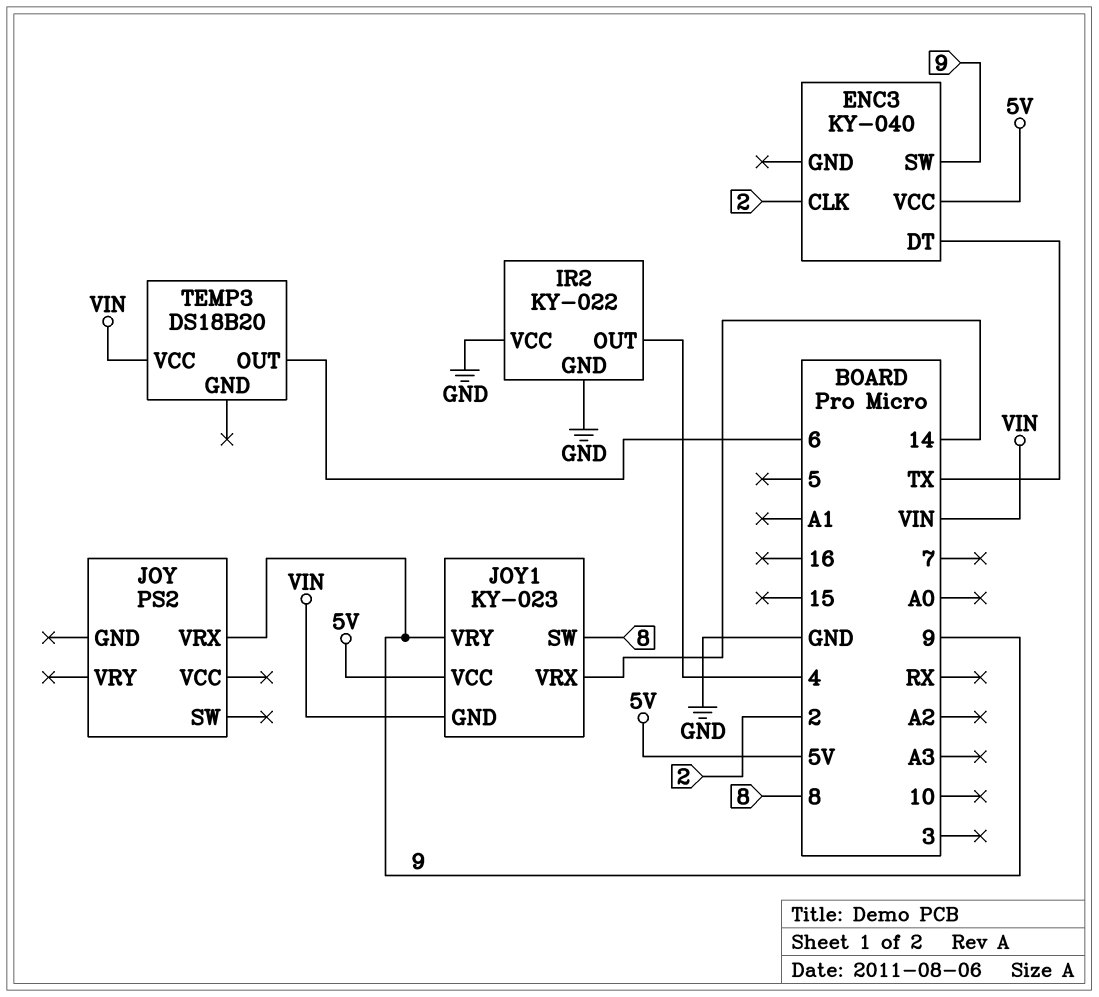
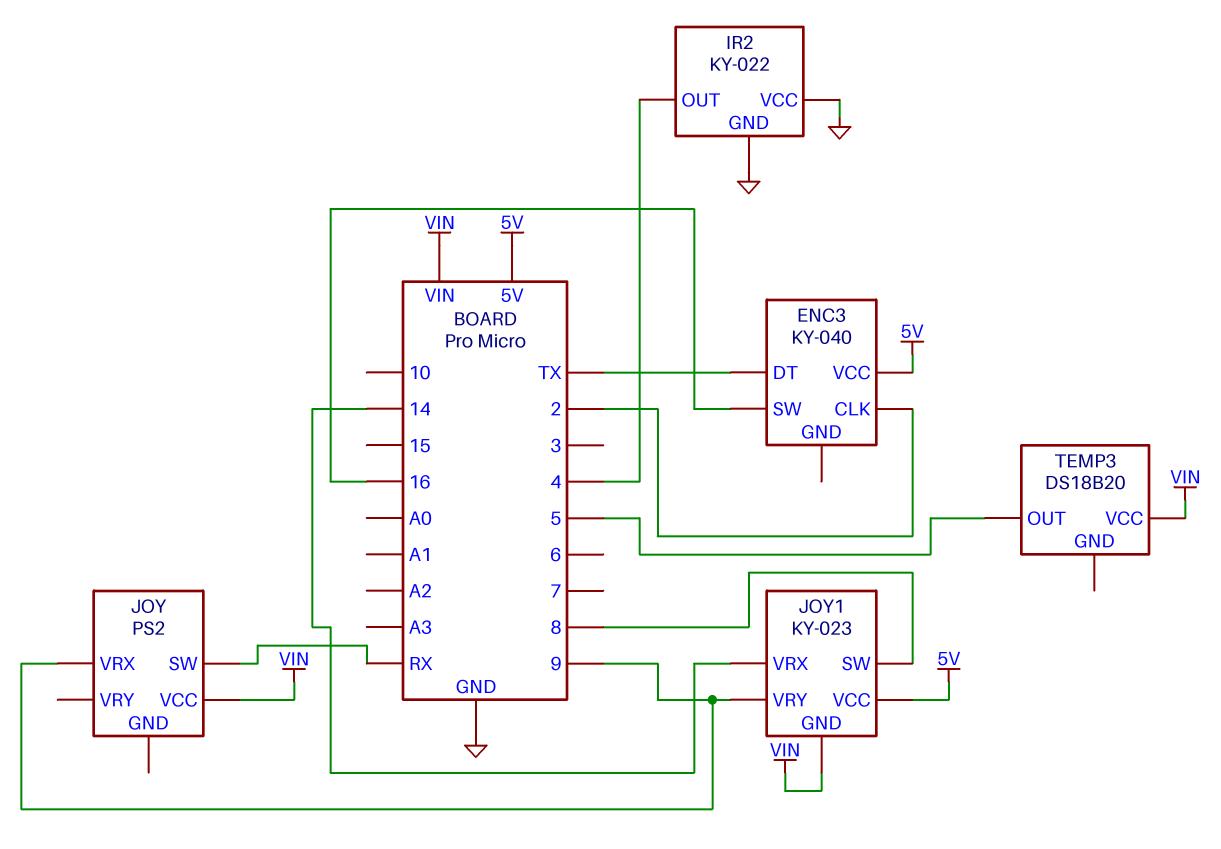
ENC3 pin SW: 9 -> 16
JOY pin SW: none -> RX
JOY pin VCC: none -> VIN
TEMP3 pin OUT: 6 -> 5

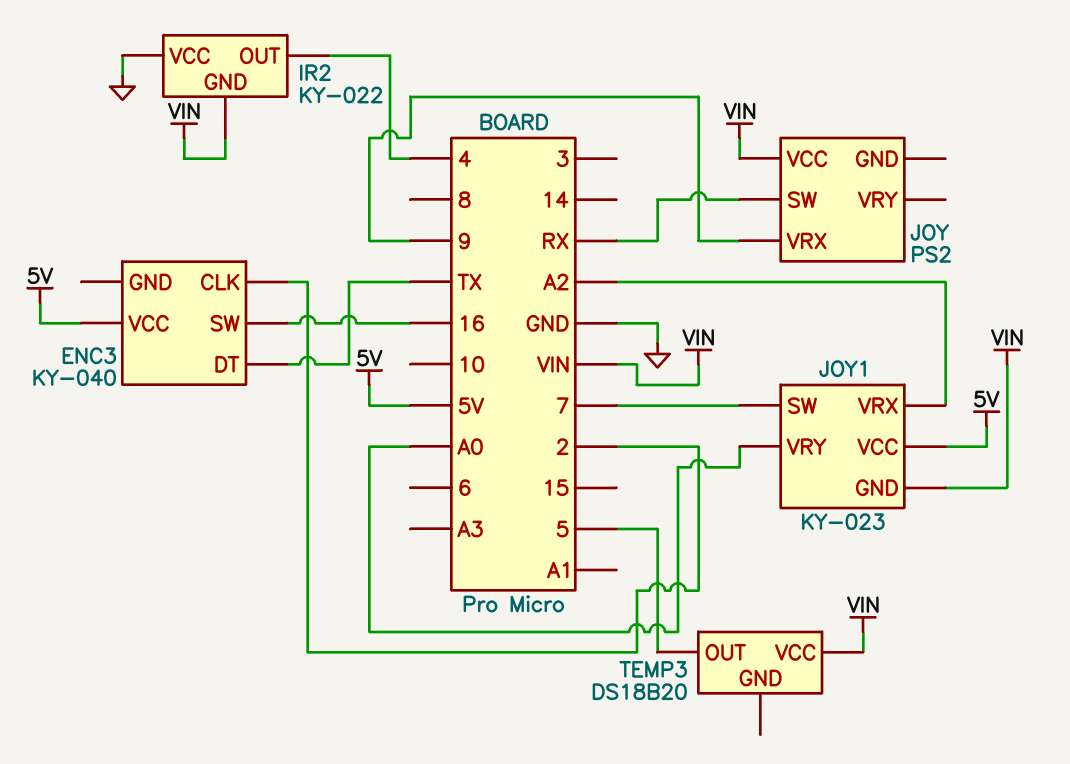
IR2 pin GND: GND -> VIN
JOY1 pin SW: 8 -> 7
JOY1 pin VRX: 14 -> A2
JOY1 pin VRY: 9 -> A0

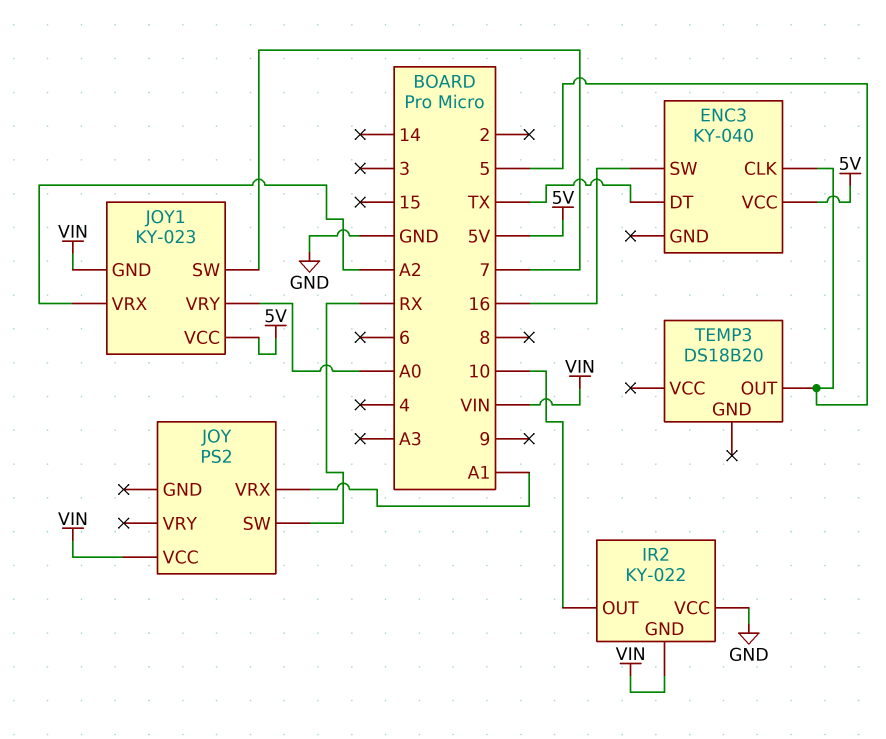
ENC3 pin CLK: 2 -> 5
IR2 pin OUT: 4 -> 10
JOY pin VRX: 9 -> A1
TEMP3 pin VCC: VIN -> none

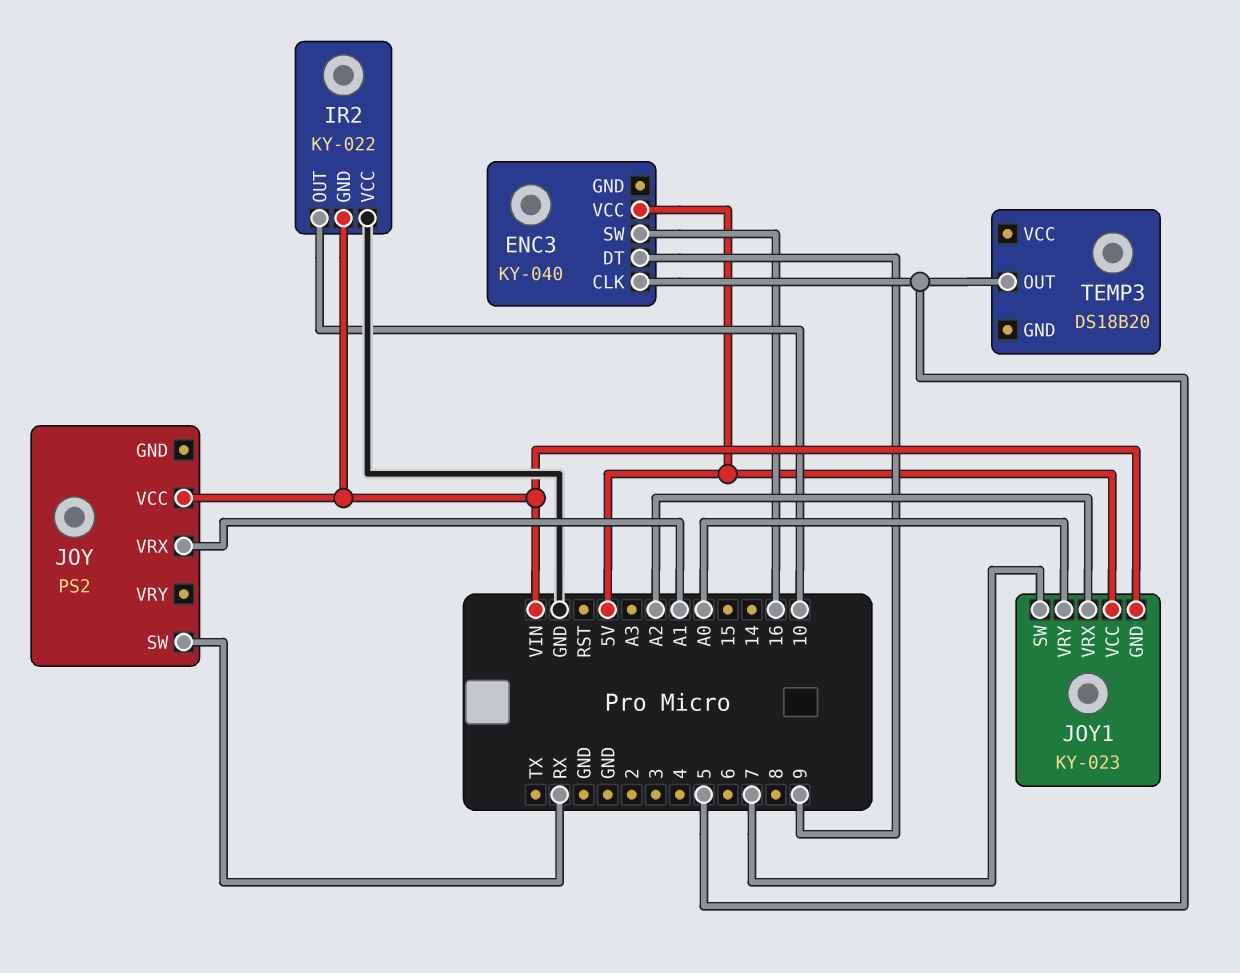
ENC3 pin DT: TX -> 9

